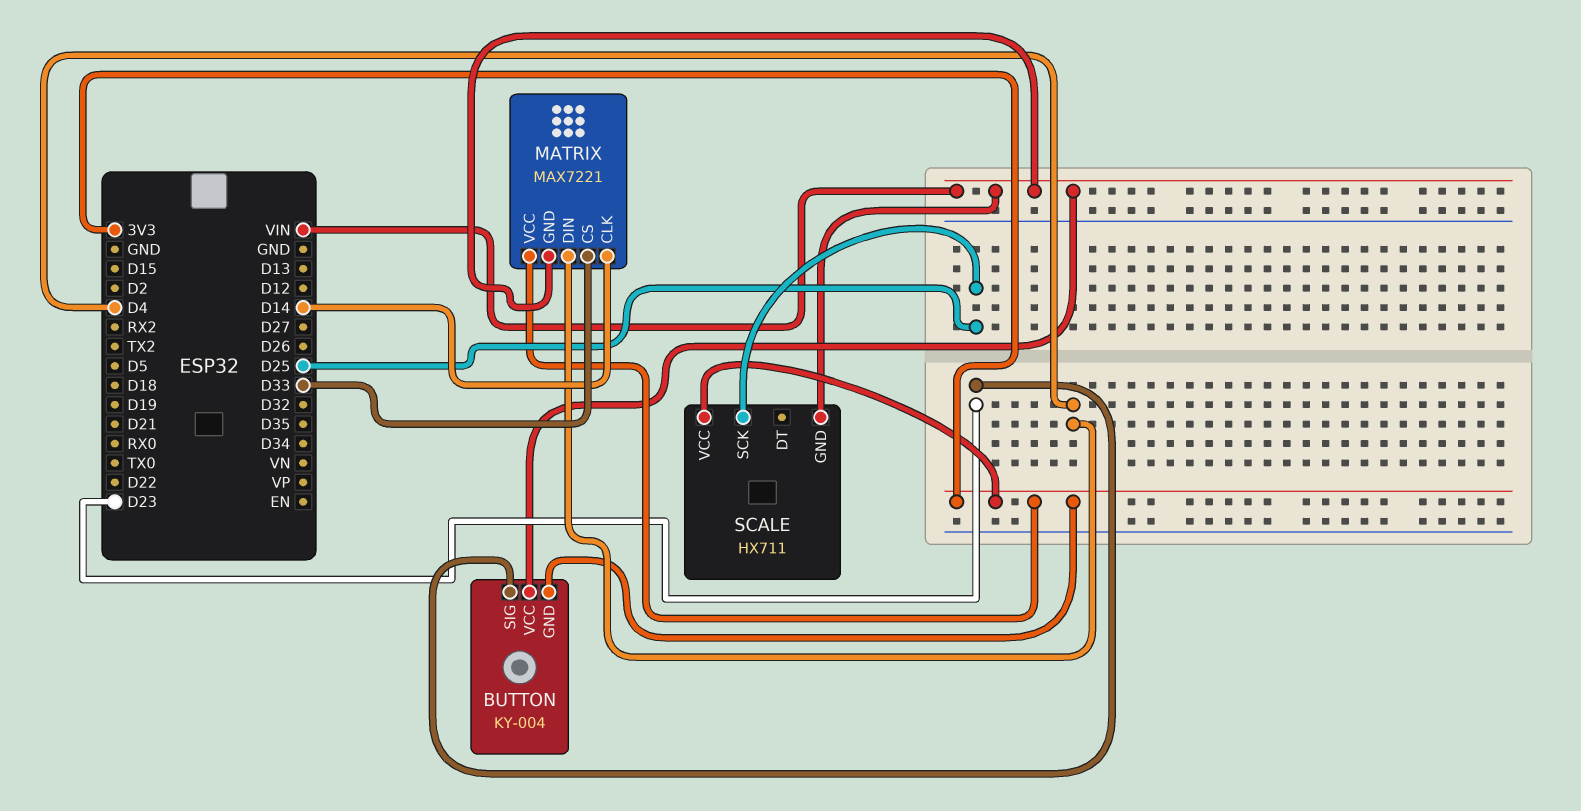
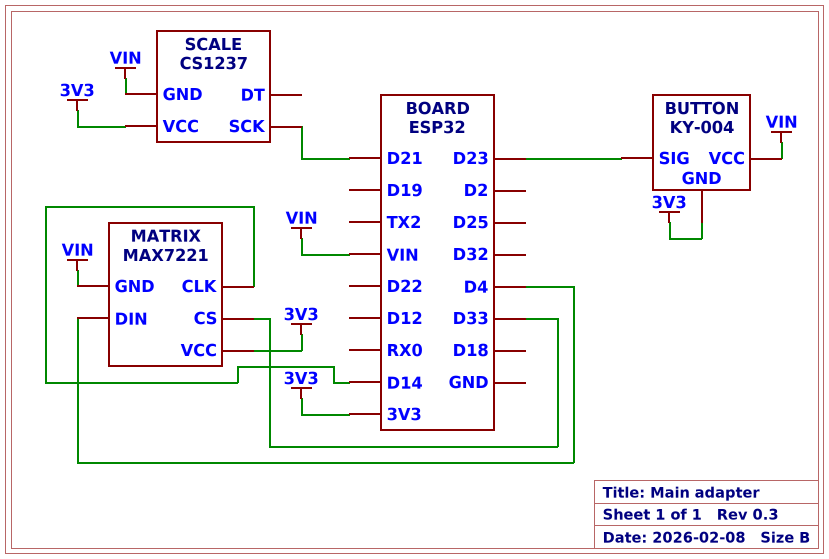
SCALE: HX711 -> CS1237
SCALE pin SCK: D25 -> D21

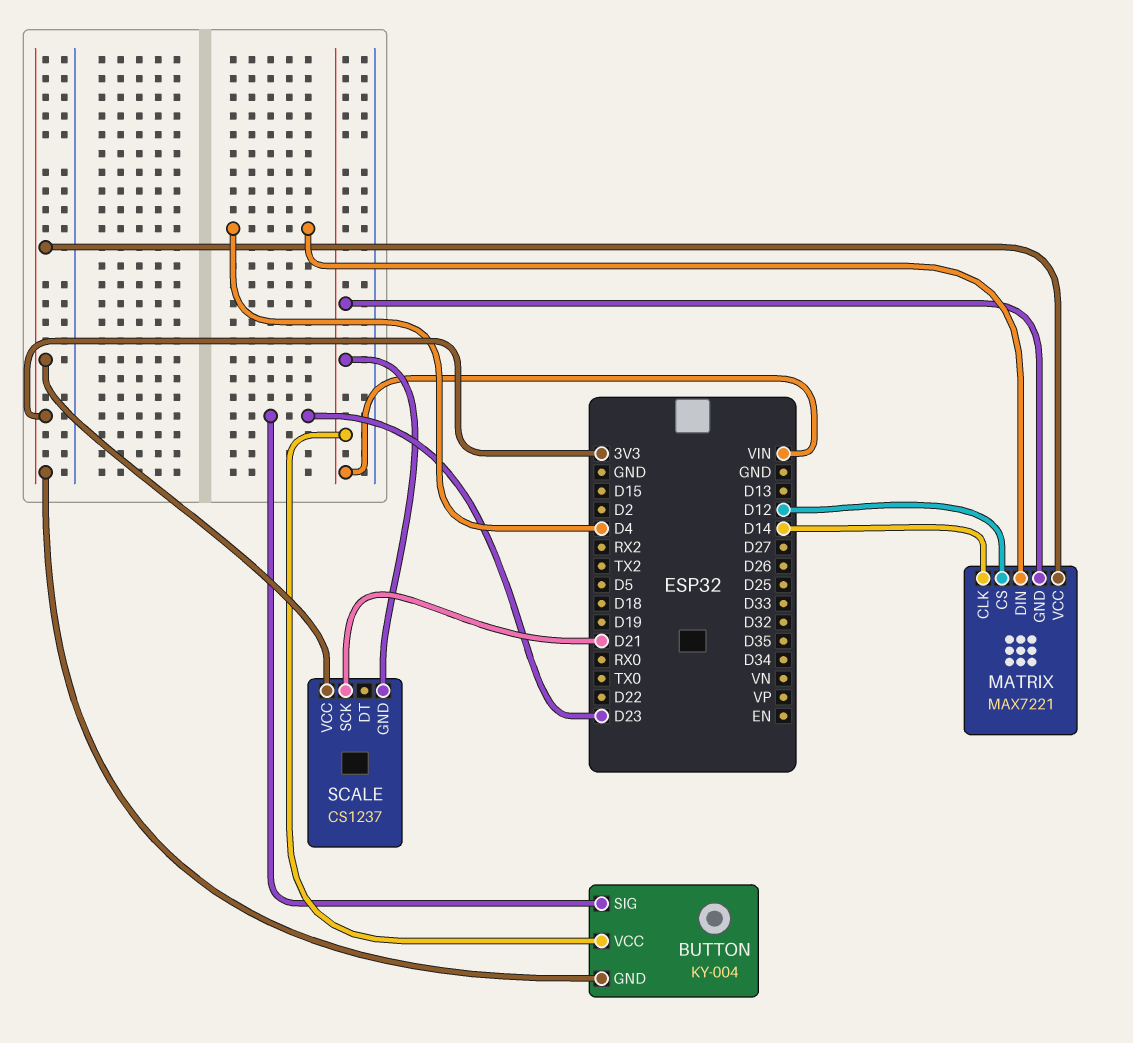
MATRIX pin CS: D33 -> D12

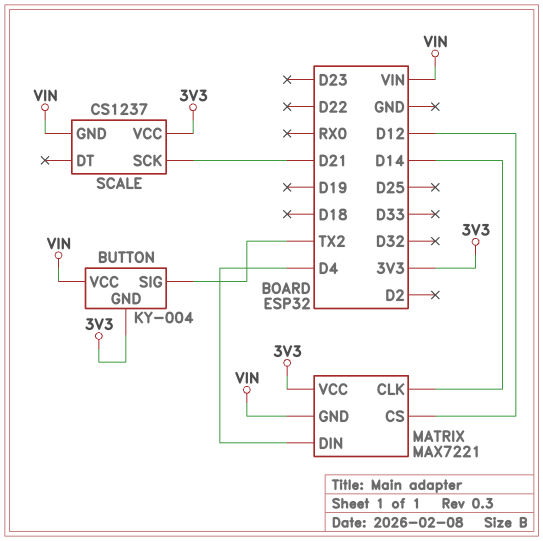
BUTTON pin SIG: D23 -> TX2

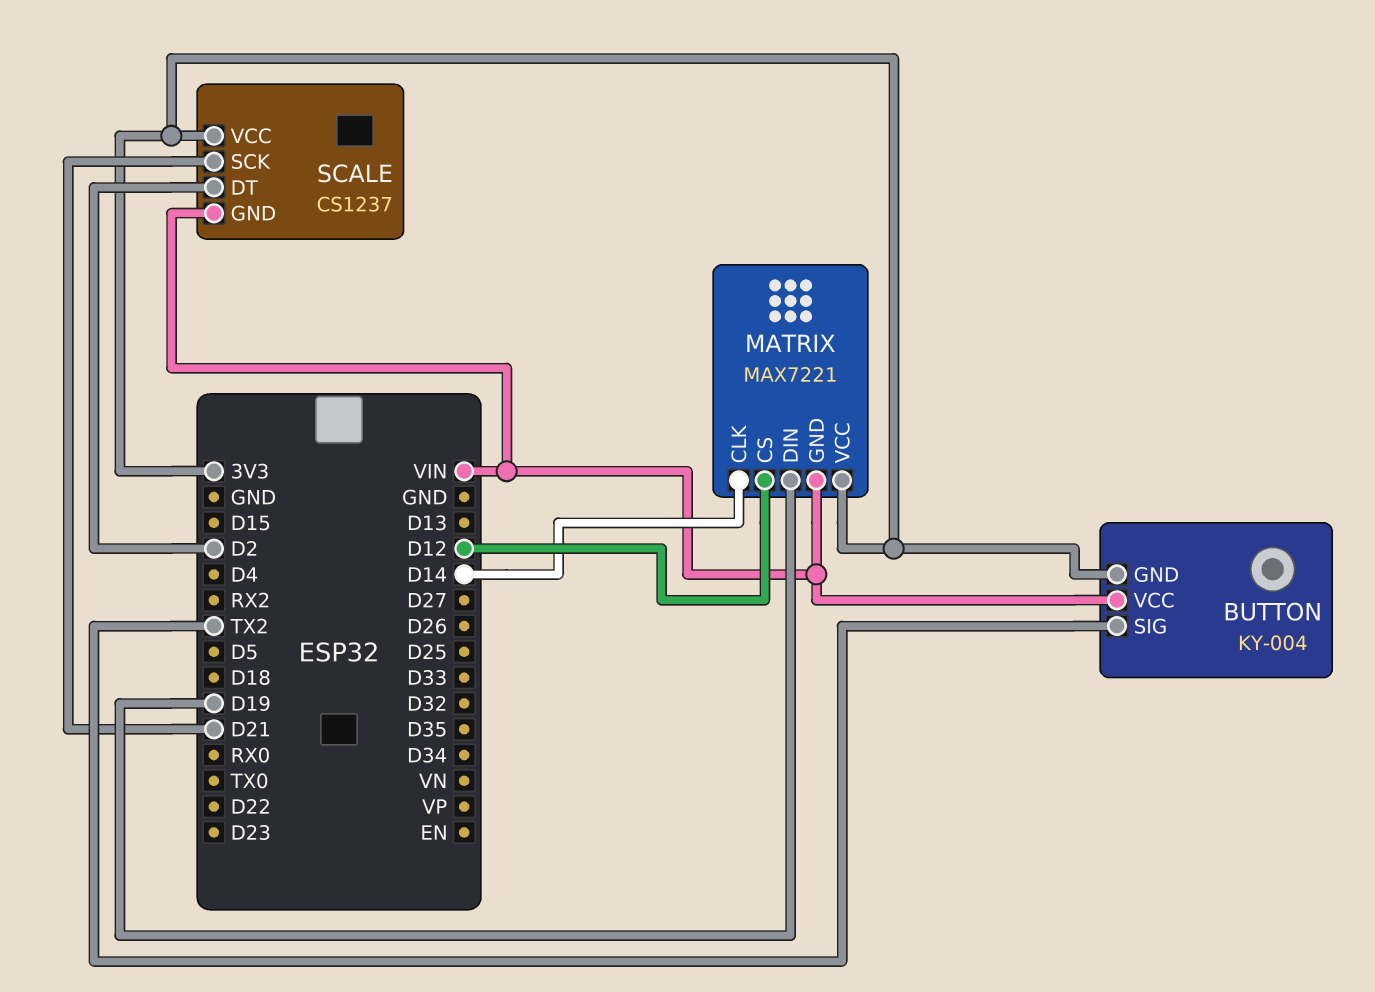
MATRIX pin DIN: D4 -> D19
SCALE pin DT: none -> D2

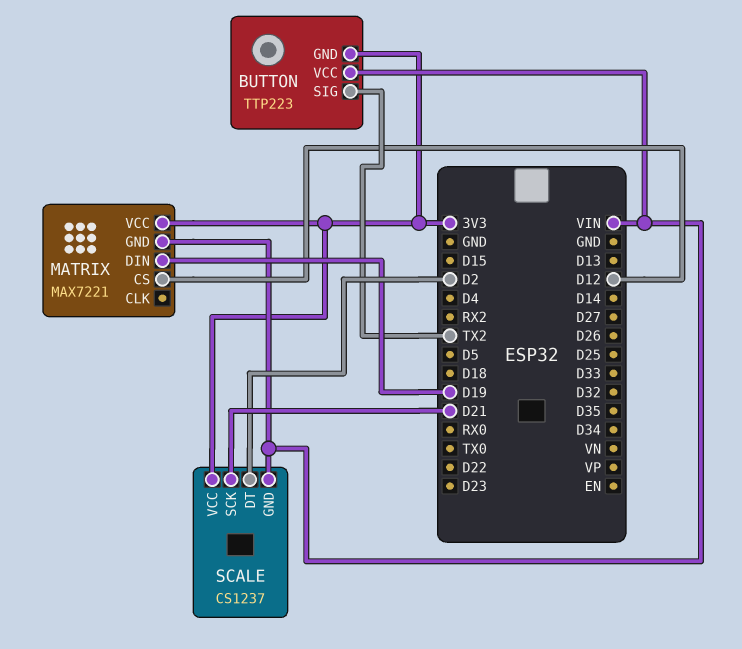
BUTTON: KY-004 -> TTP223
MATRIX pin CLK: D14 -> none

